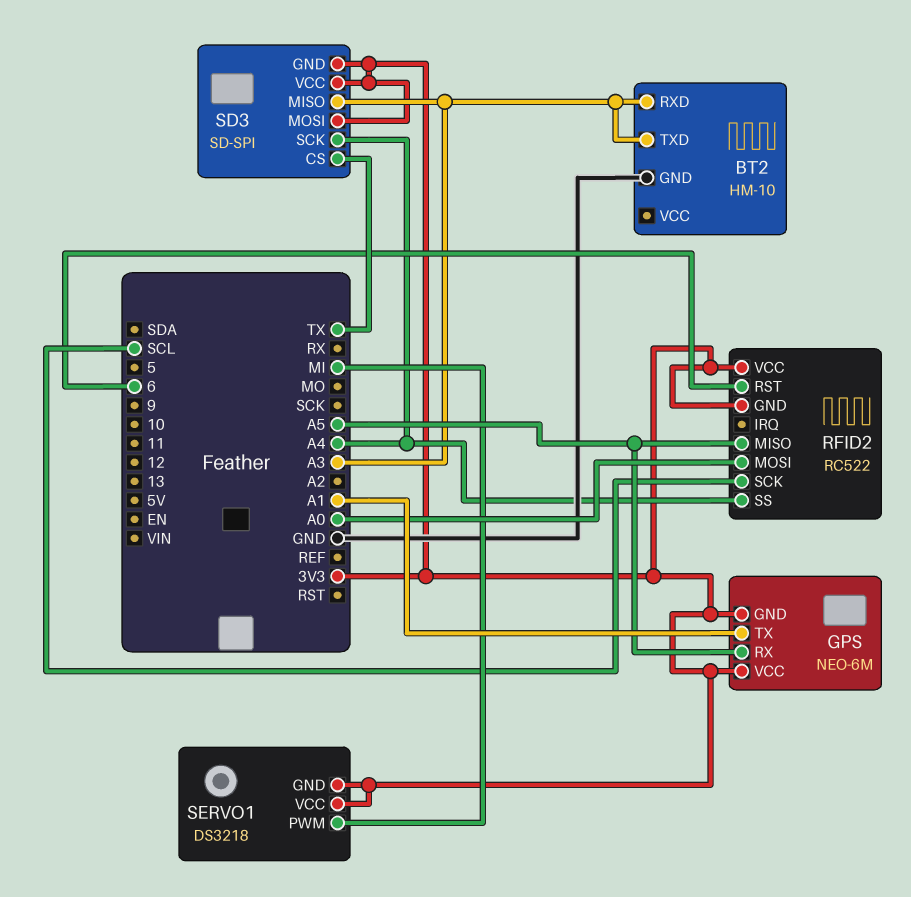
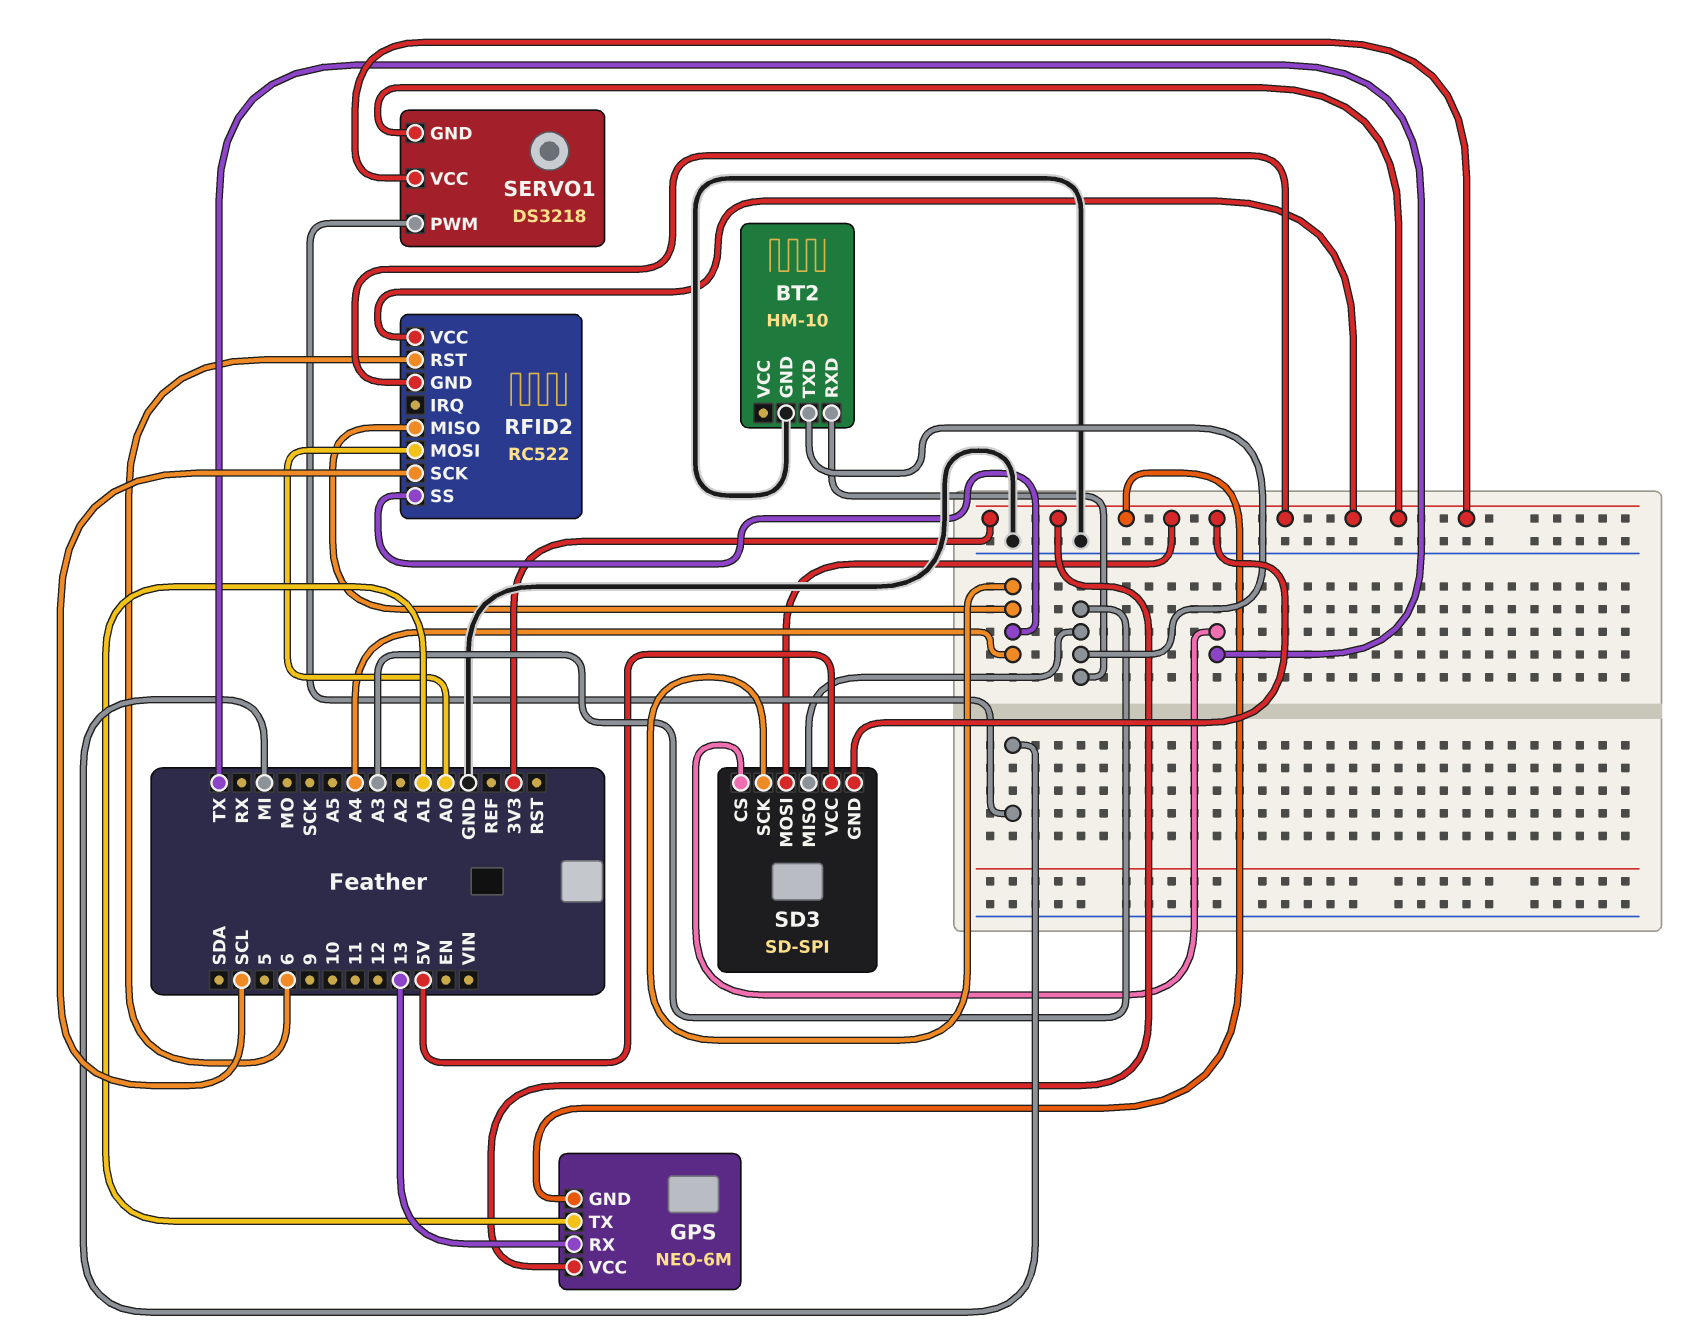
GPS pin RX: A5 -> 13
RFID2 pin MISO: A5 -> A4
SD3 pin VCC: 3V3 -> 5V

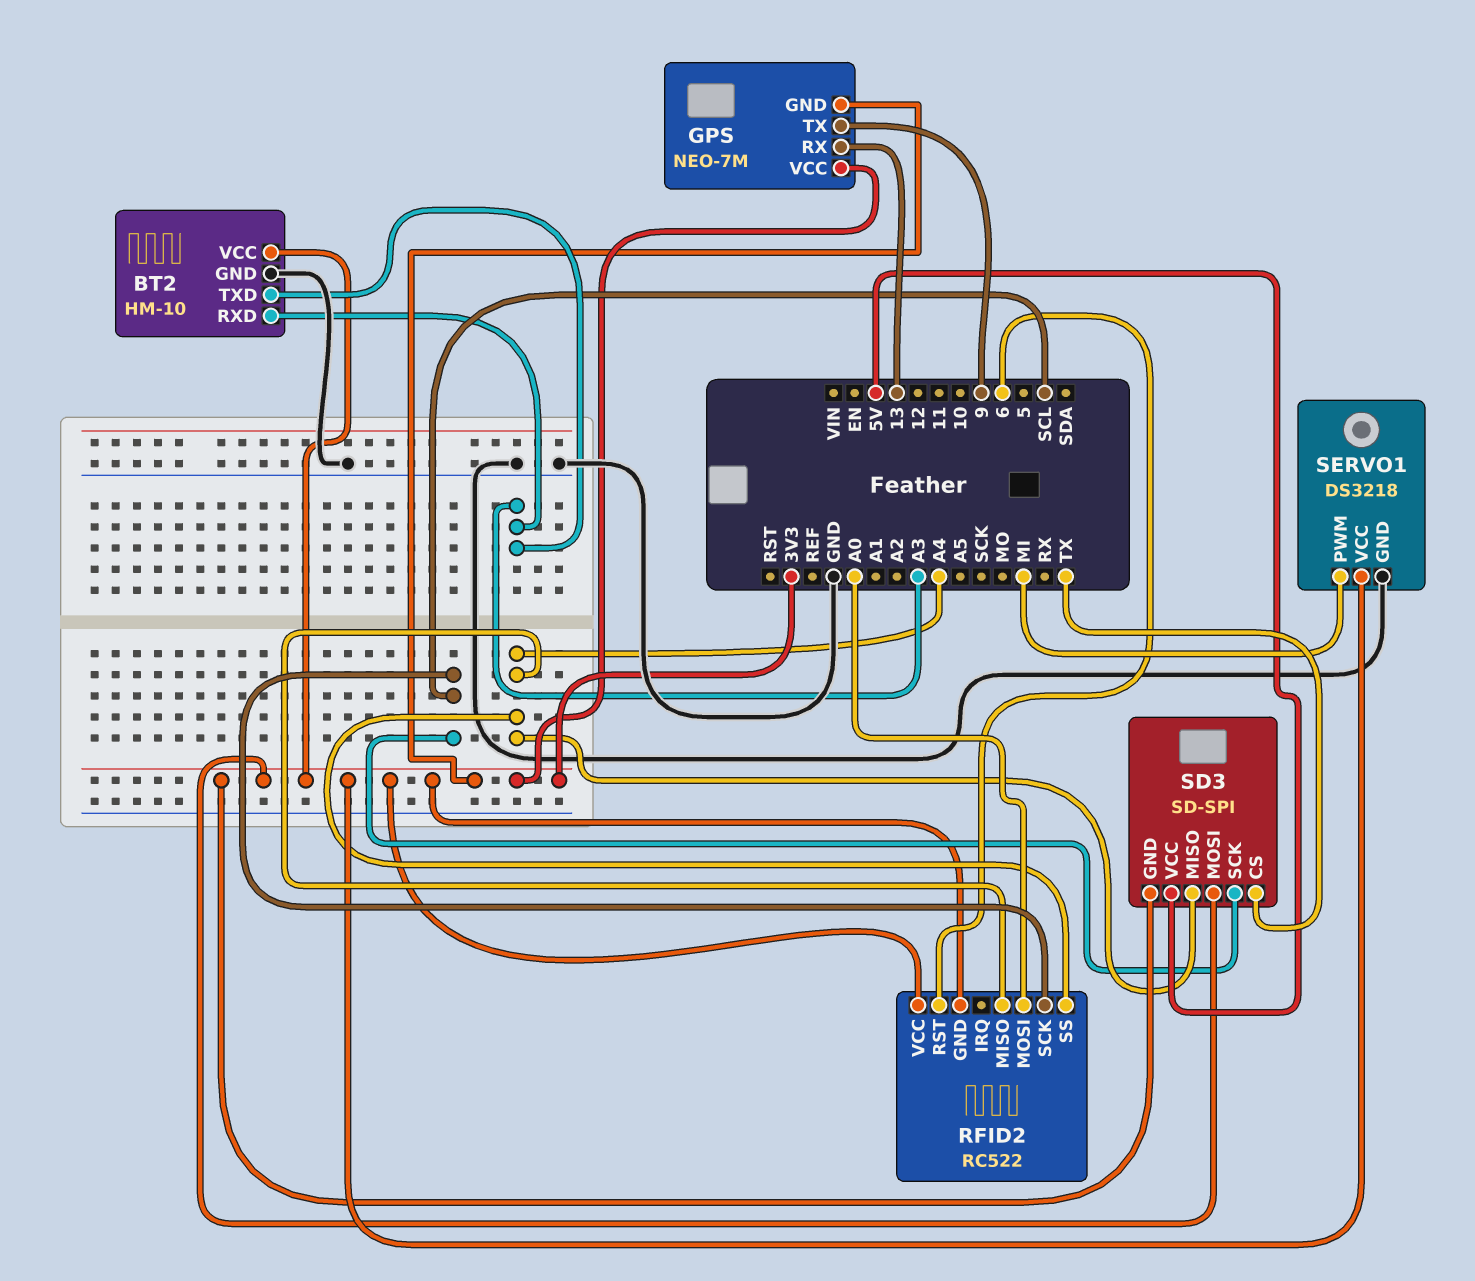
BT2 pin VCC: none -> 3V3
GPS: NEO-6M -> NEO-7M
GPS pin TX: A1 -> 9
SD3 pin MISO: A3 -> A4
SD3 pin SCK: A4 -> SCL
SERVO1 pin GND: 3V3 -> GND

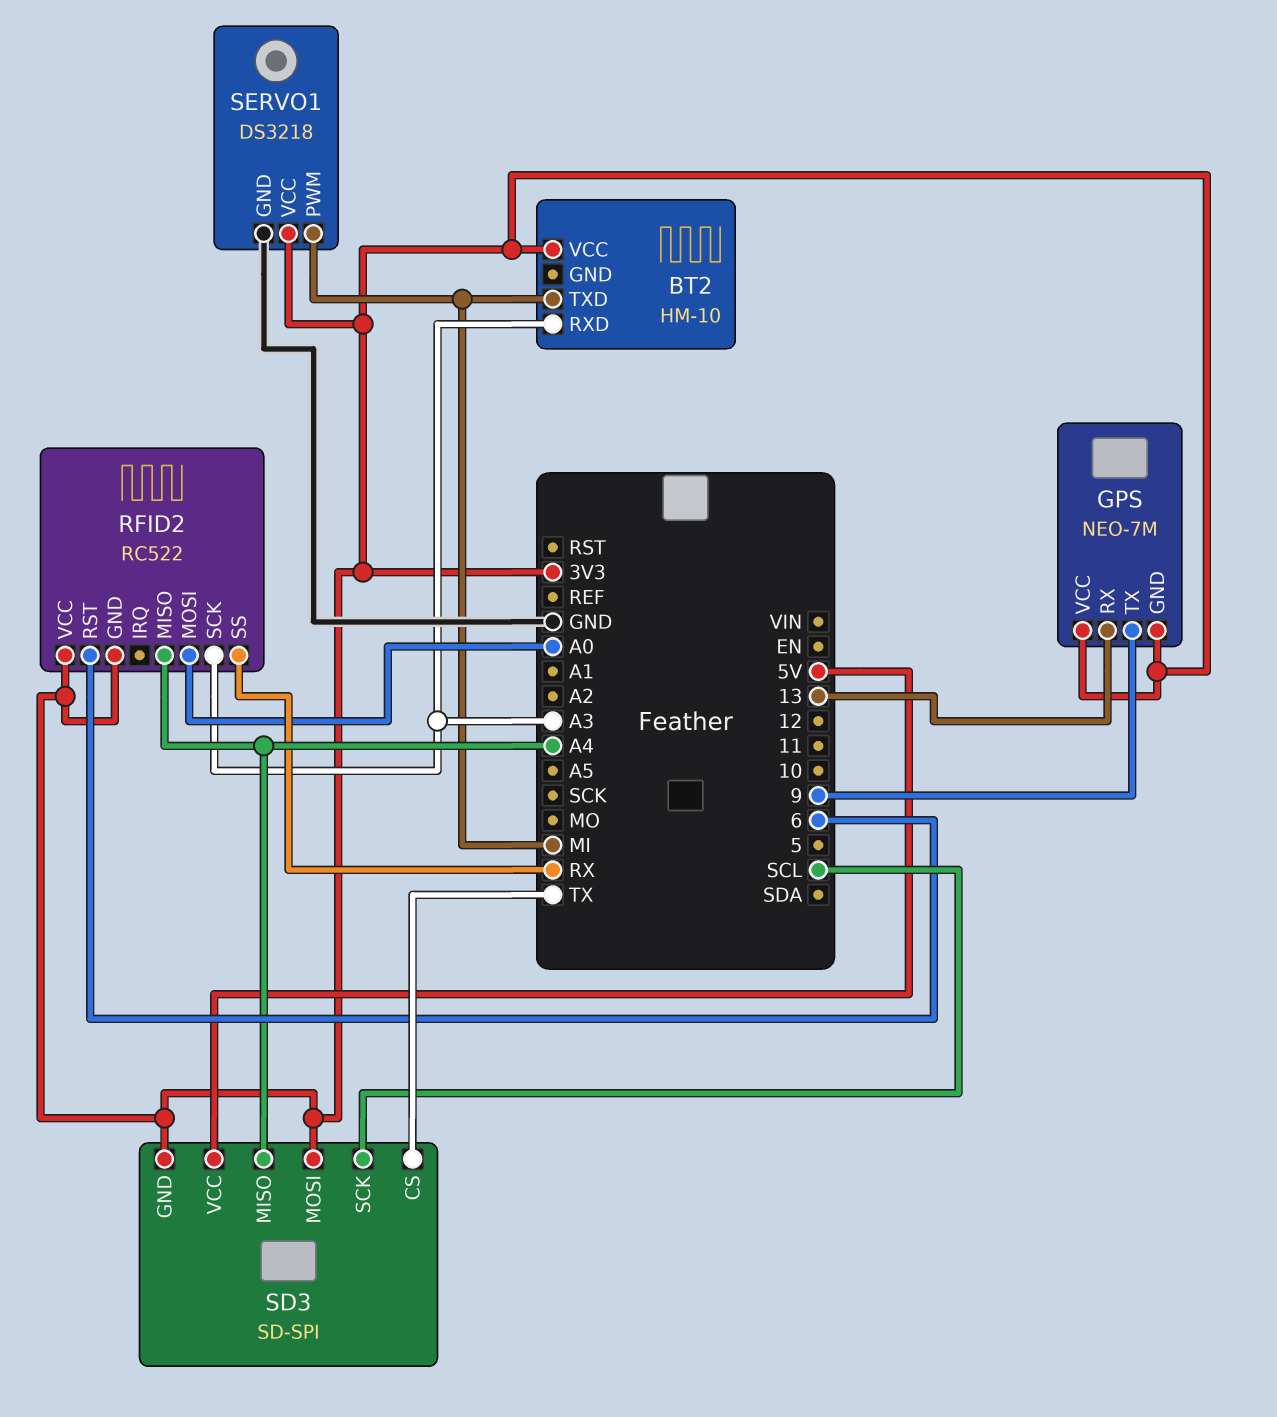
BT2 pin GND: GND -> none
BT2 pin TXD: A3 -> MI
RFID2 pin SCK: SCL -> A3
RFID2 pin SS: A4 -> RX

